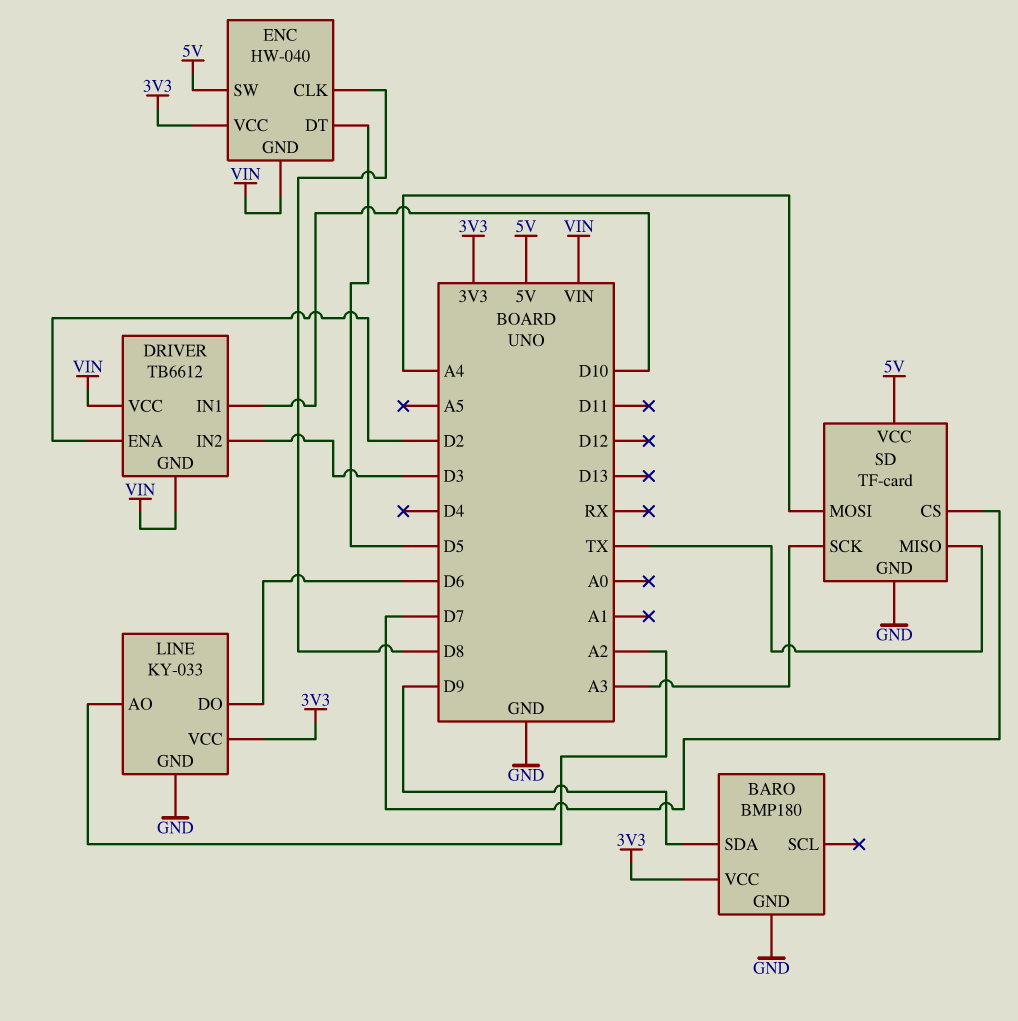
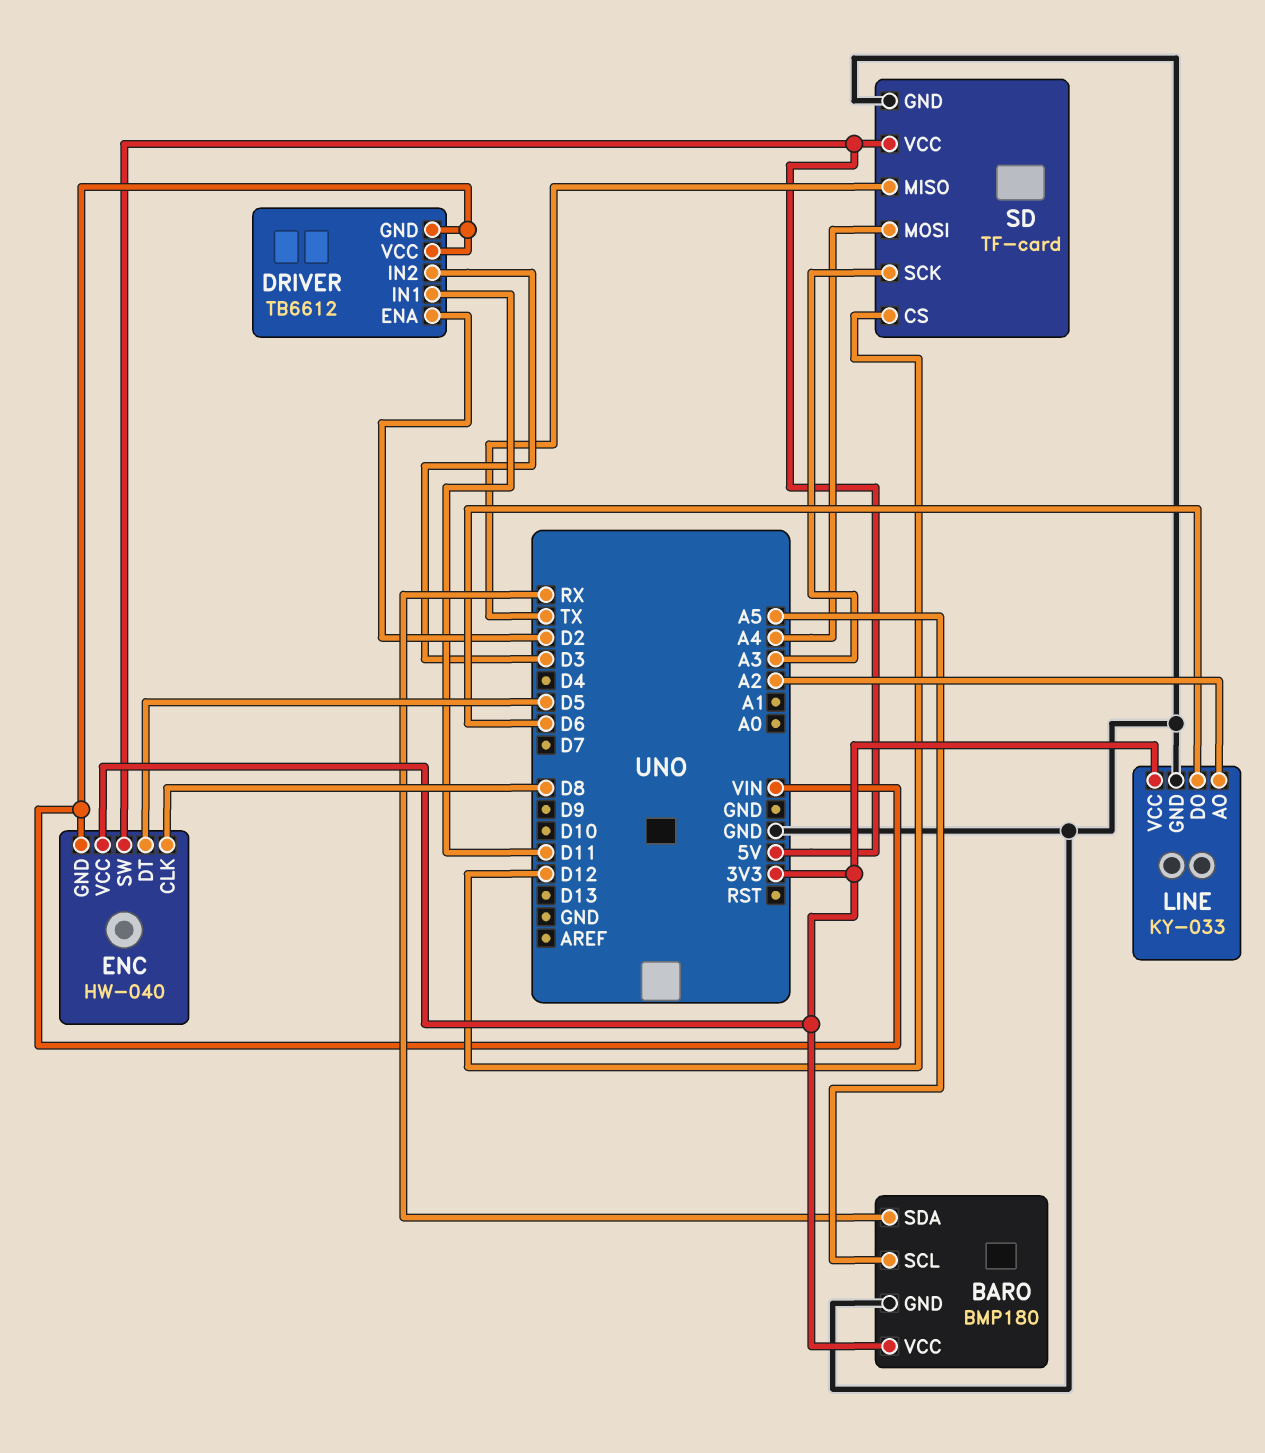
BARO pin SCL: none -> A5
BARO pin SDA: D9 -> RX
DRIVER pin IN1: D10 -> D11
SD pin CS: D7 -> D12

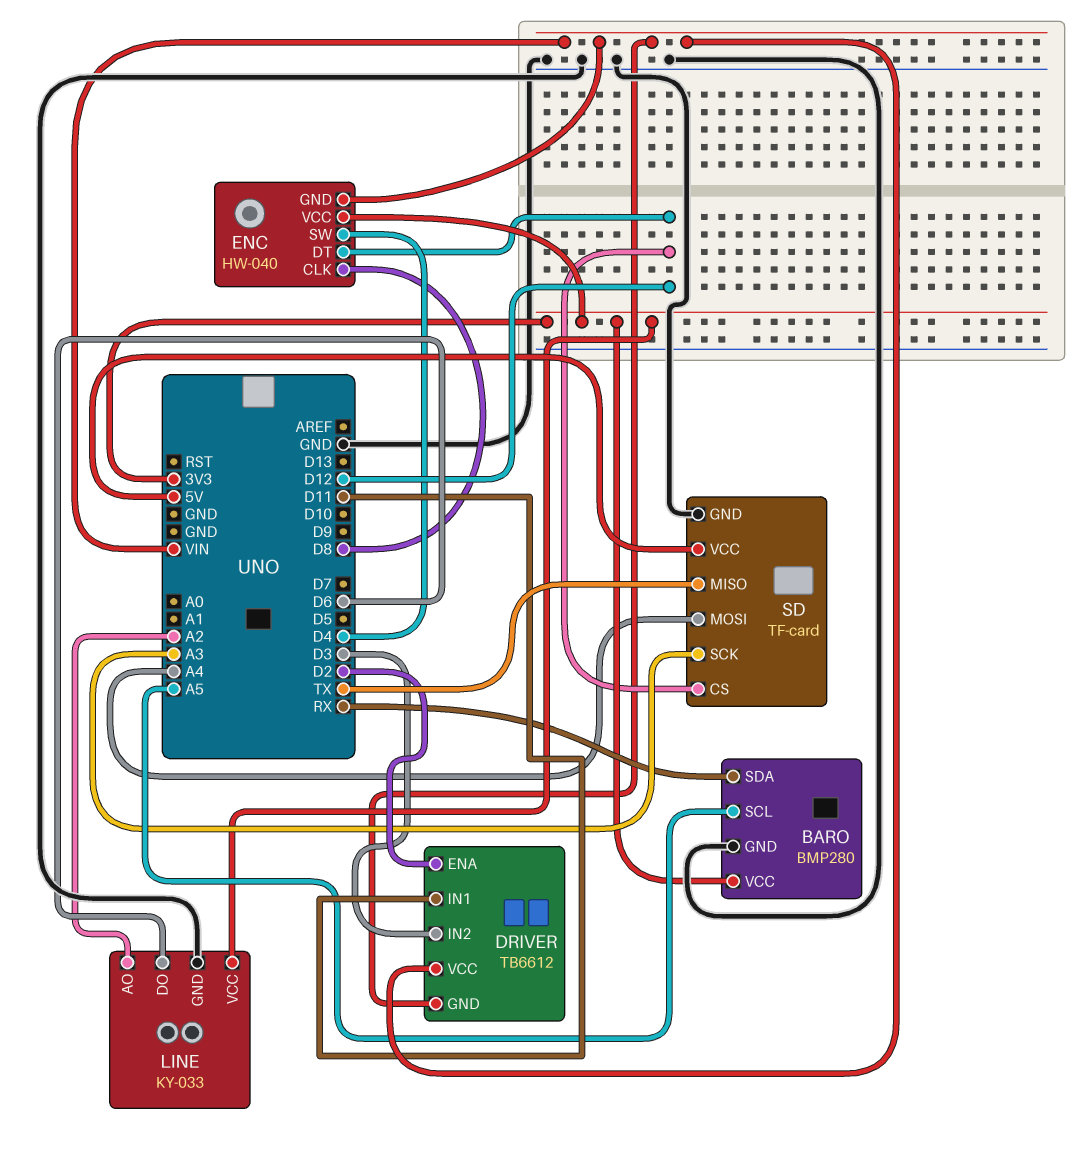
BARO: BMP180 -> BMP280
ENC pin DT: D5 -> D12
ENC pin SW: 5V -> D4

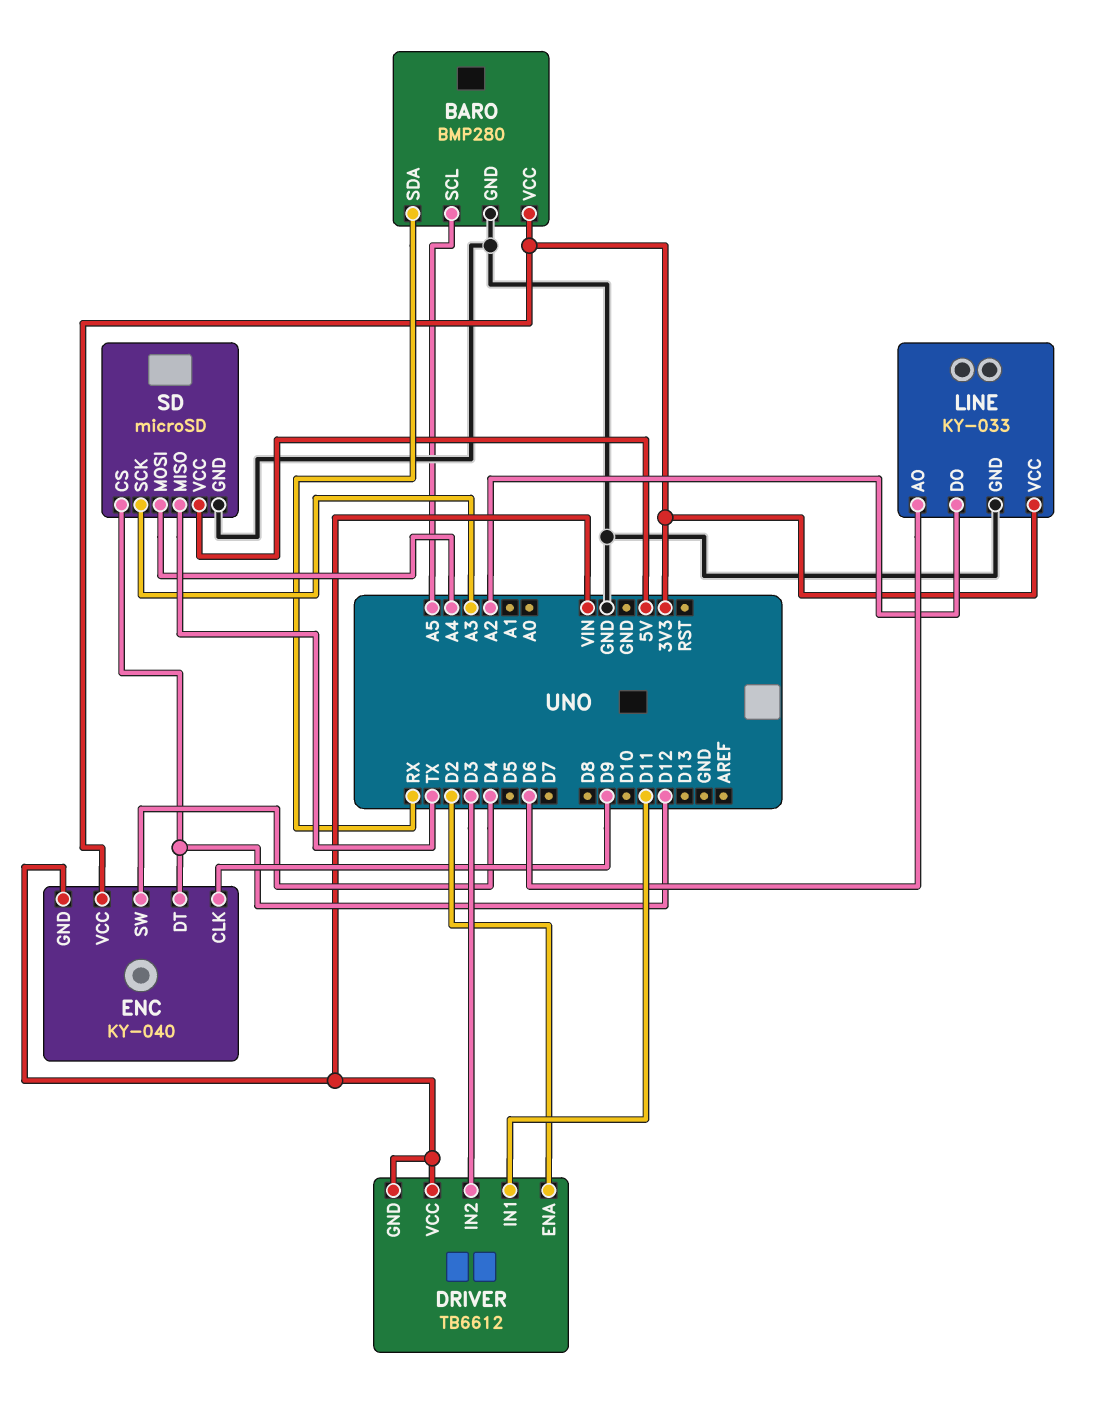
ENC: HW-040 -> KY-040
ENC pin CLK: D8 -> D9
LINE pin AO: A2 -> D6
LINE pin DO: D6 -> A2
SD: TF-card -> microSD

